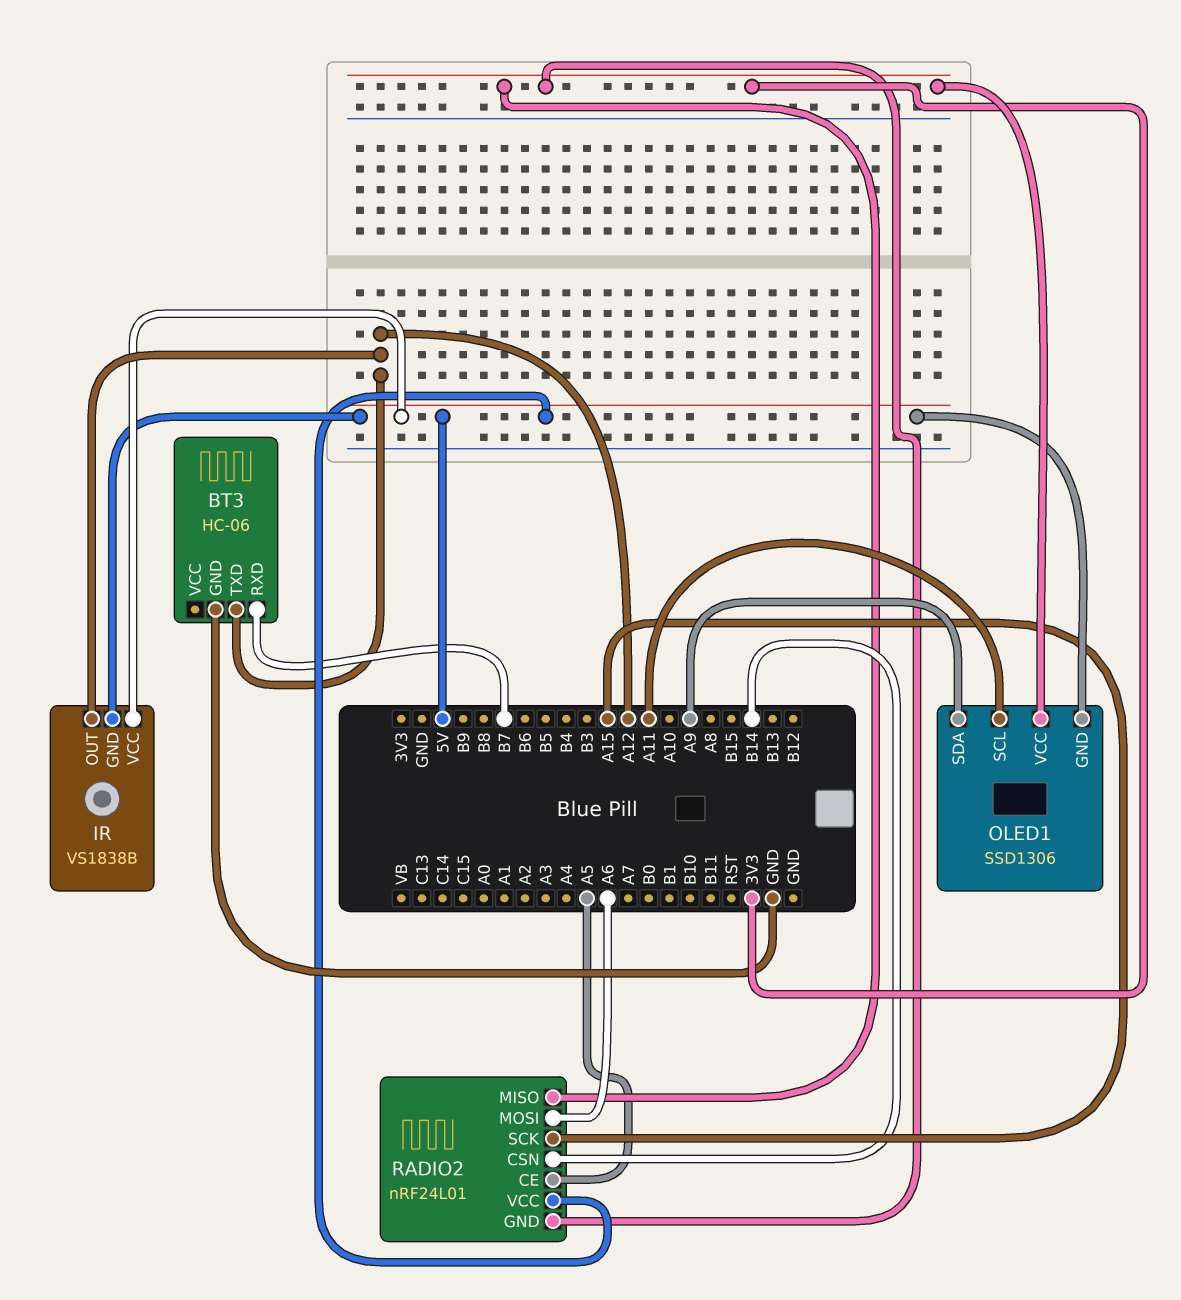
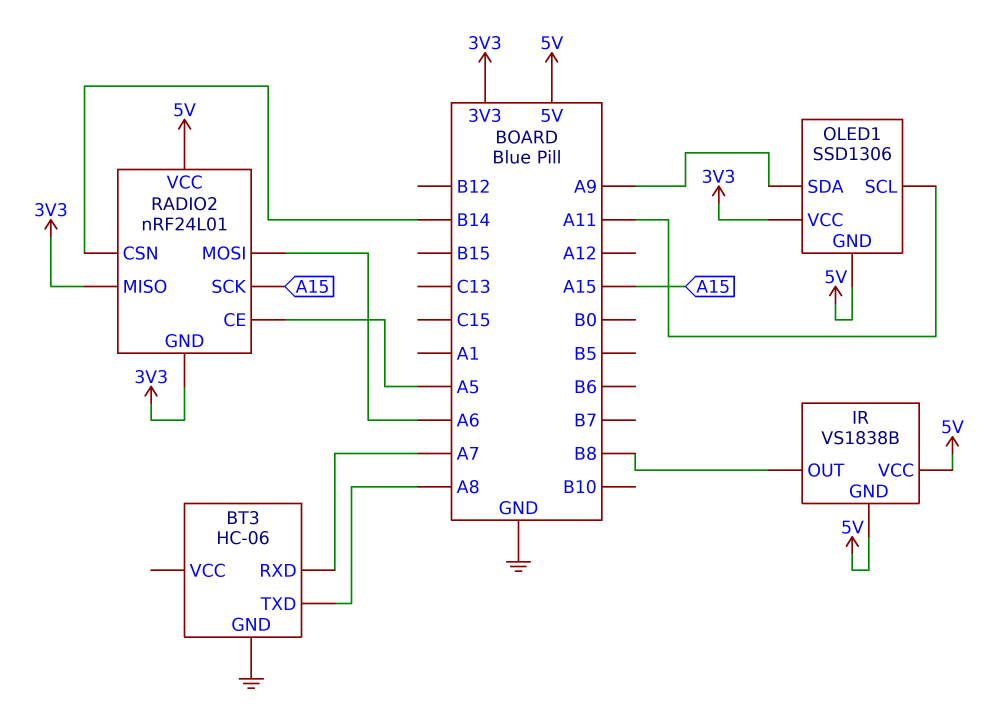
BT3 pin RXD: B7 -> A7
BT3 pin TXD: A12 -> A8
IR pin OUT: A12 -> B8

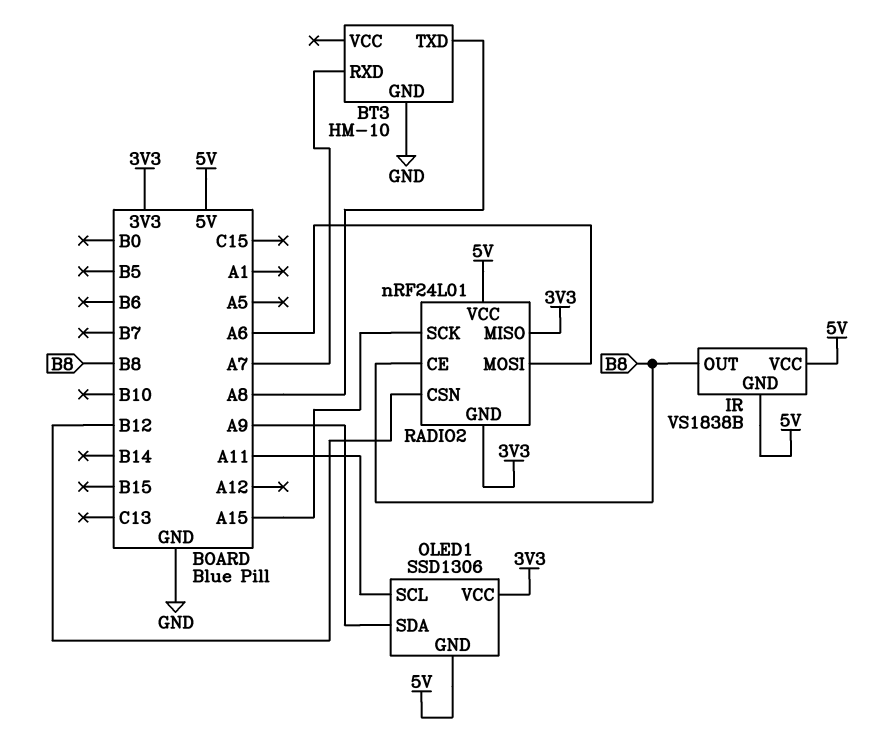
BT3: HC-06 -> HM-10
RADIO2 pin CE: A5 -> B8
RADIO2 pin CSN: B14 -> B12

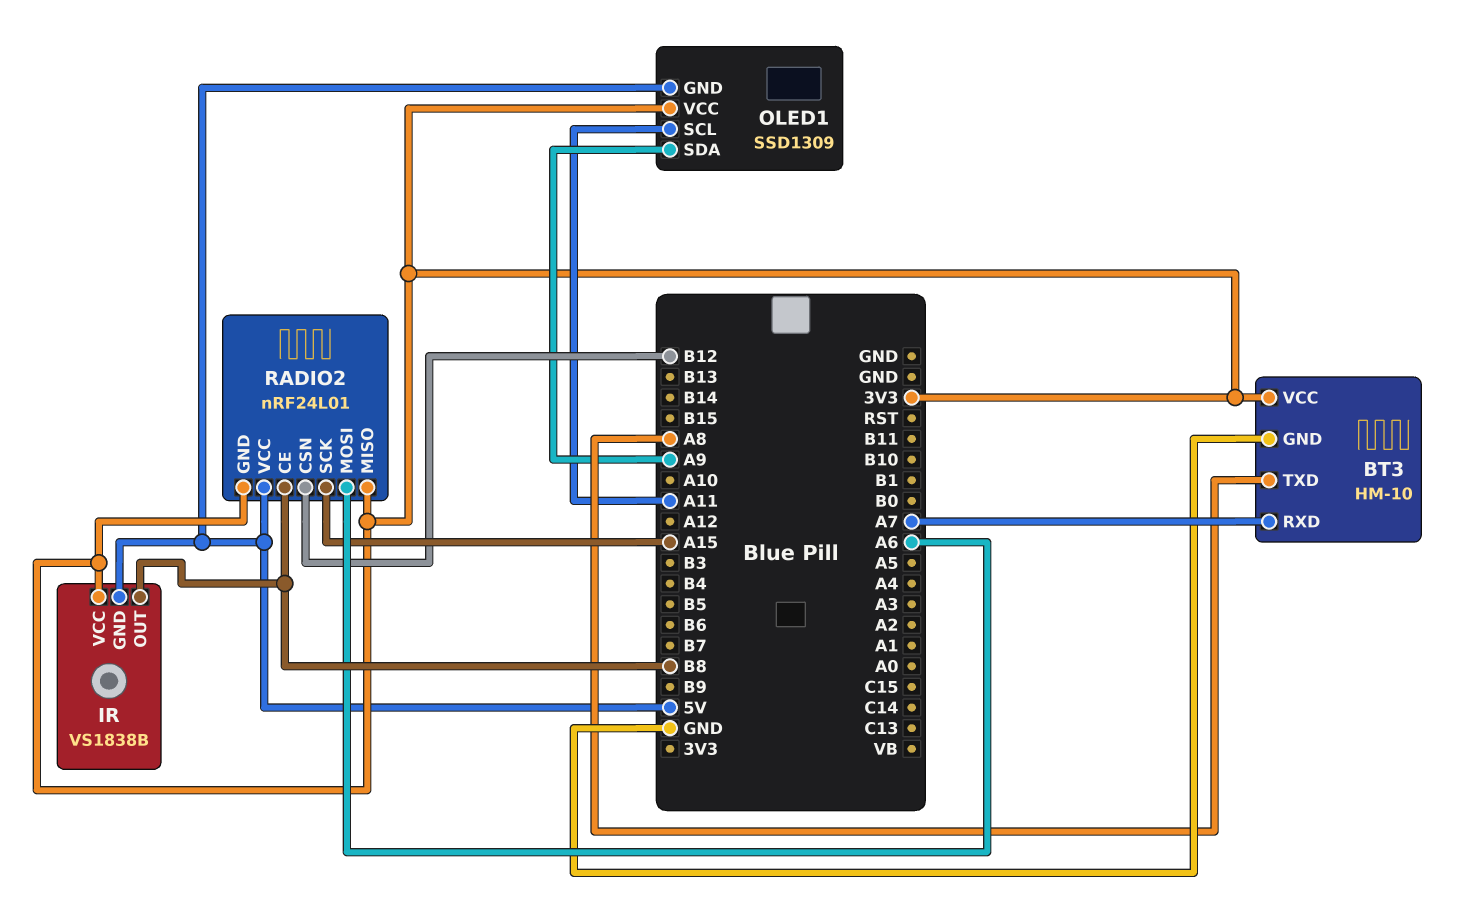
BT3 pin VCC: none -> 3V3
IR pin VCC: 5V -> 3V3
OLED1: SSD1306 -> SSD1309

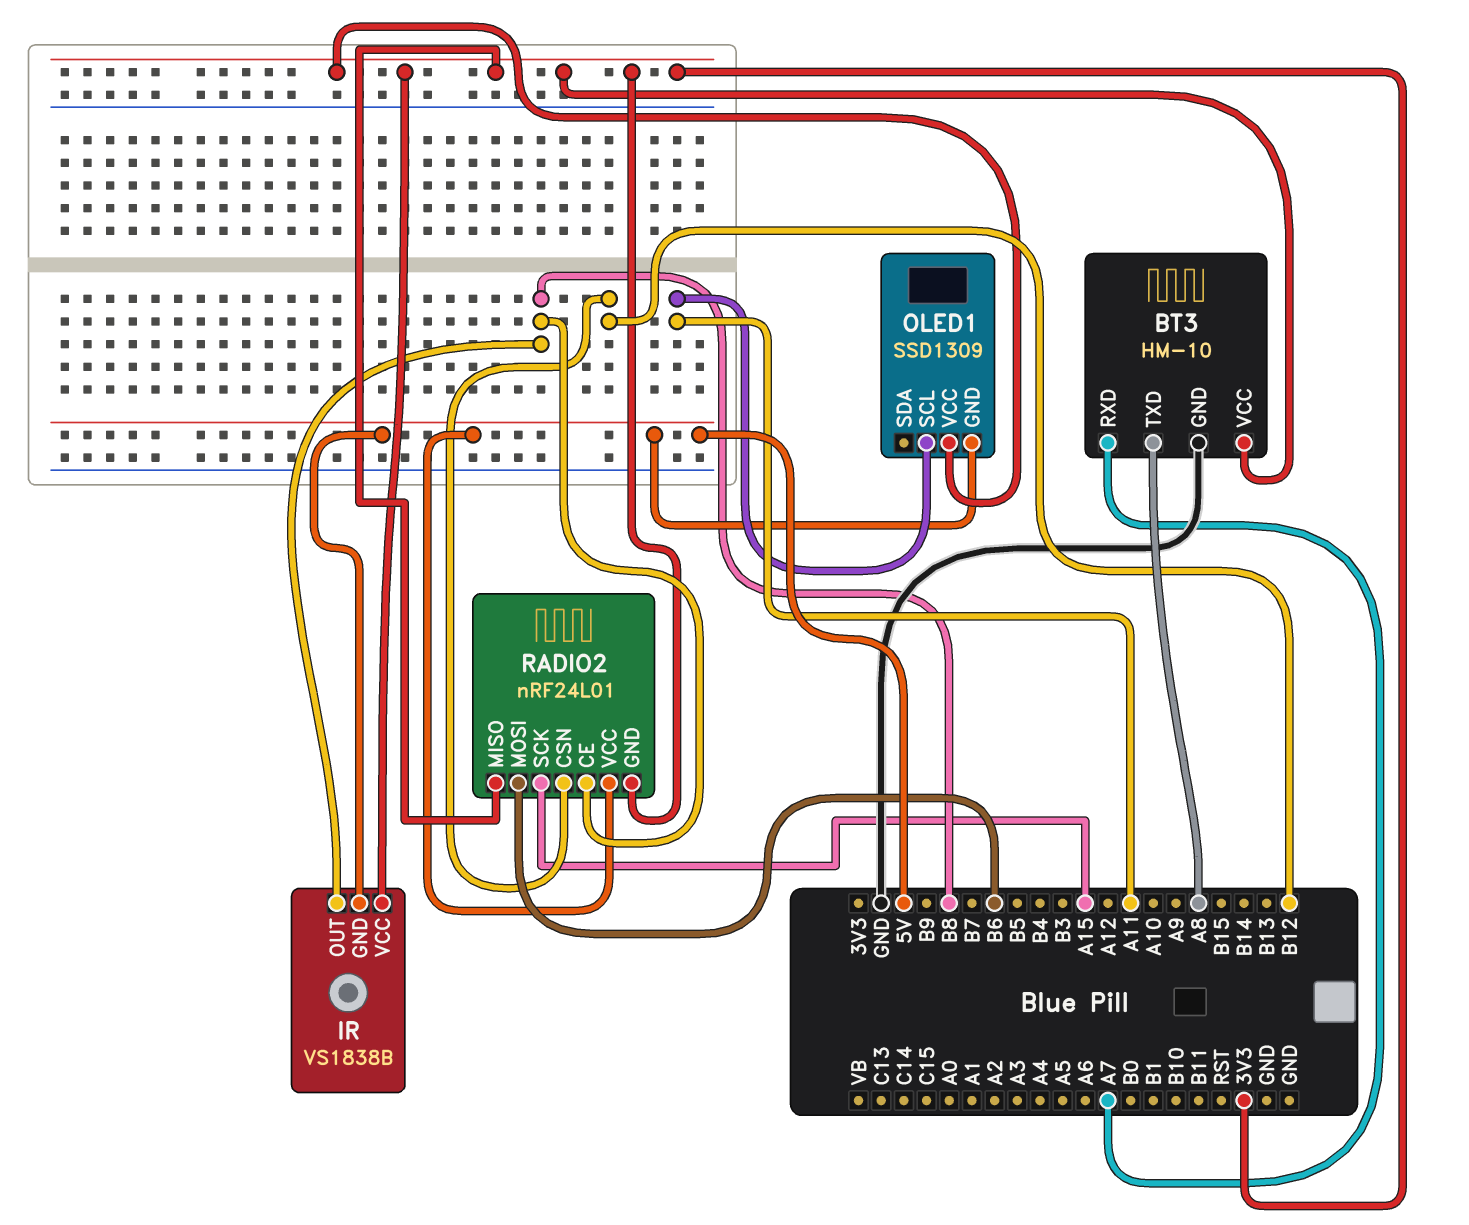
OLED1 pin SDA: A9 -> none
RADIO2 pin MOSI: A6 -> B6

